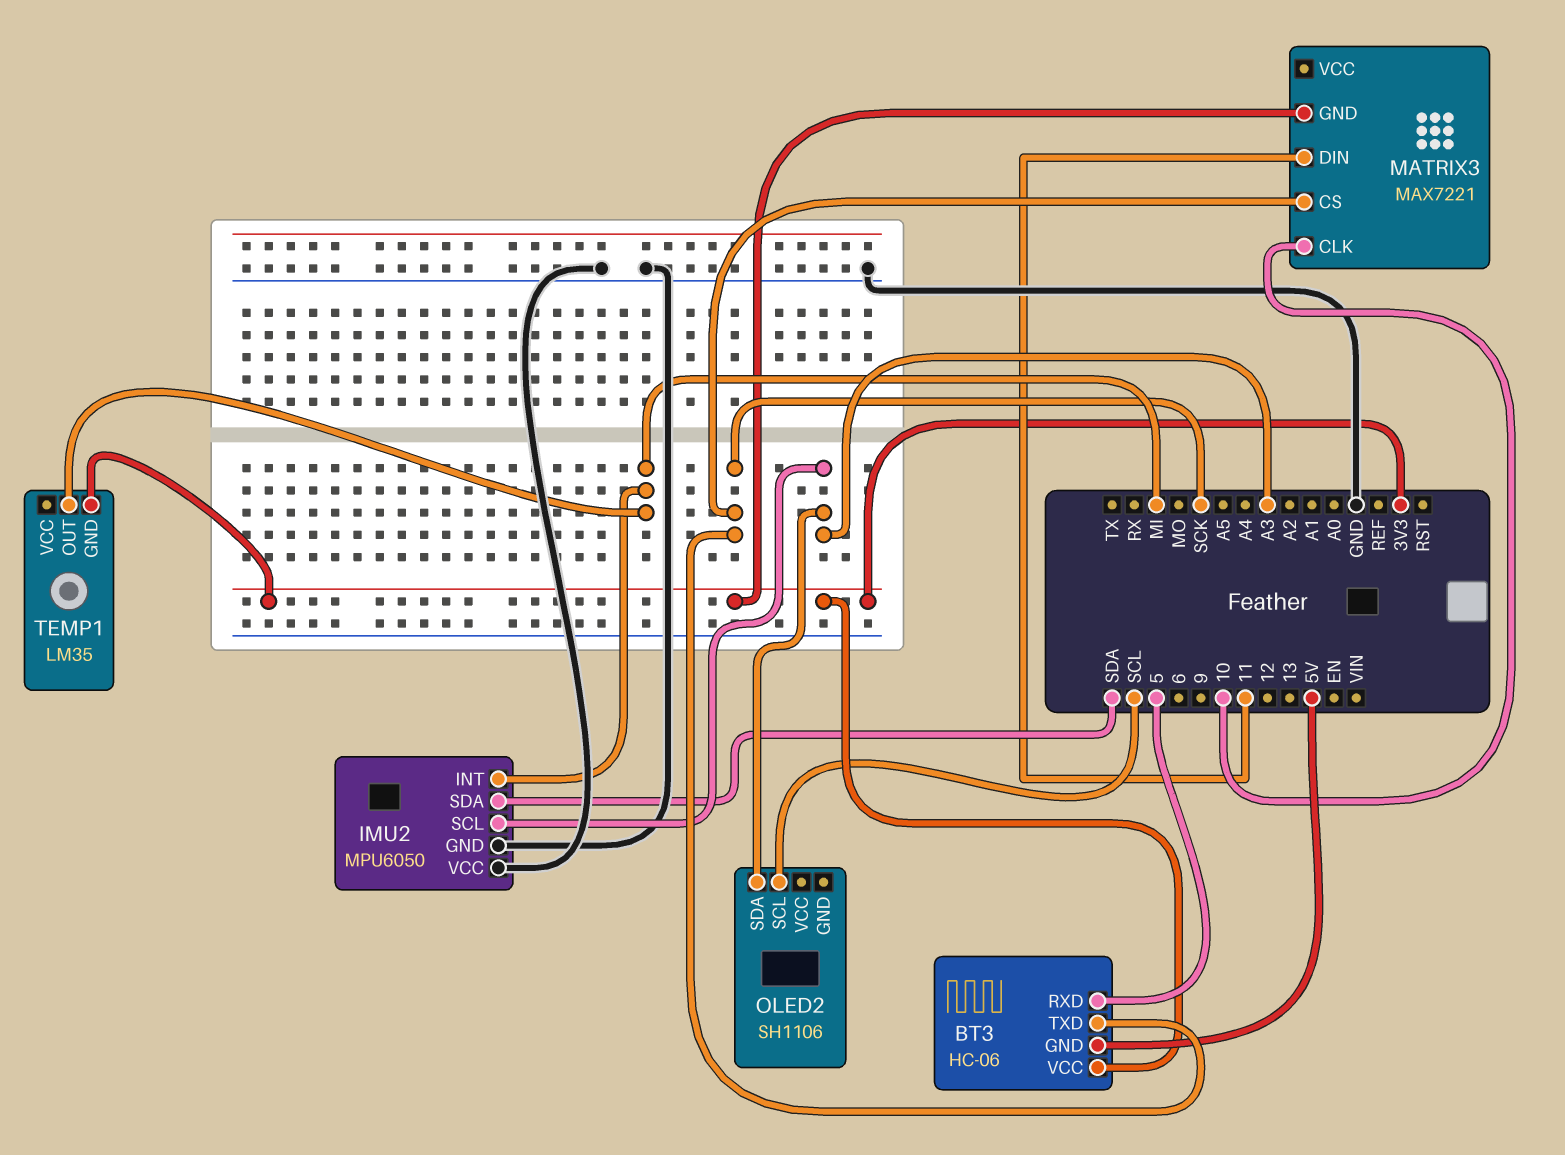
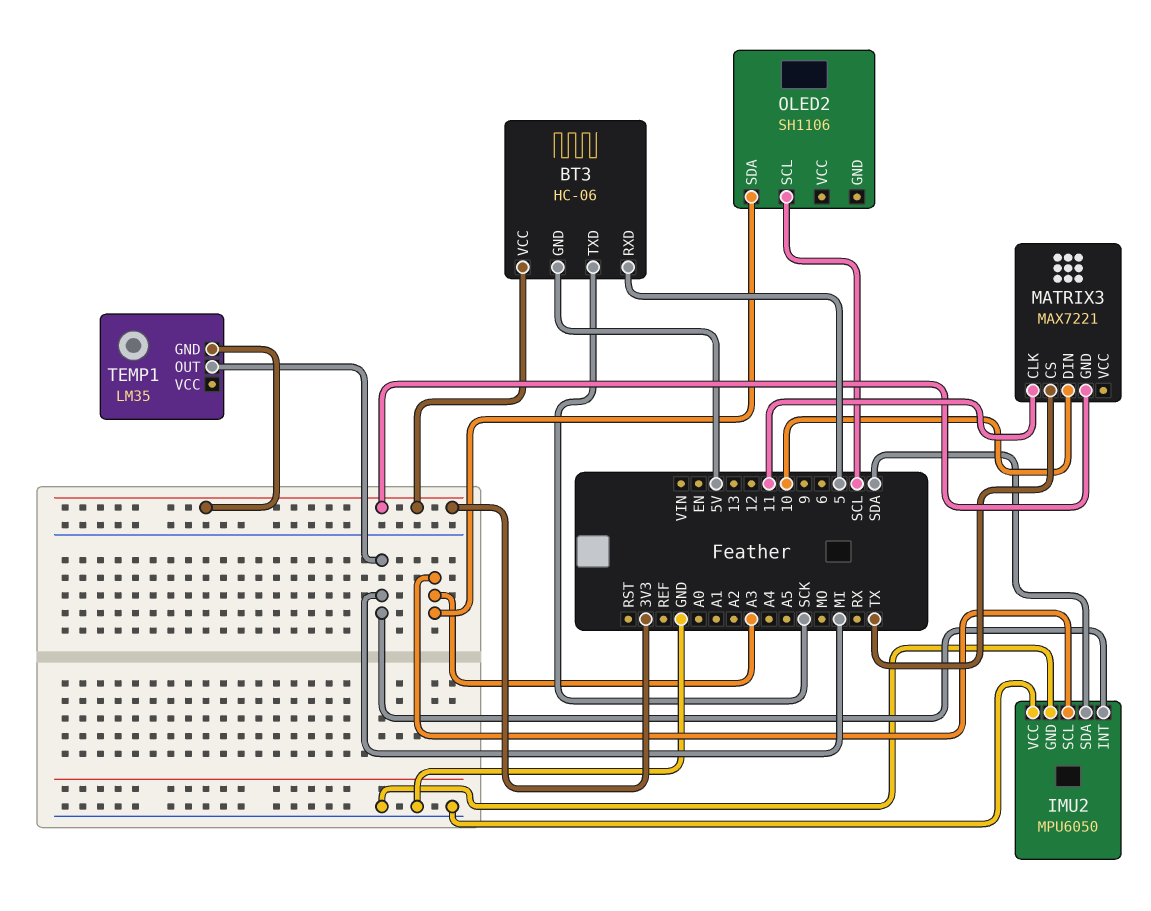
MATRIX3 pin CLK: 10 -> 11
MATRIX3 pin CS: SCK -> TX
MATRIX3 pin DIN: 11 -> 10

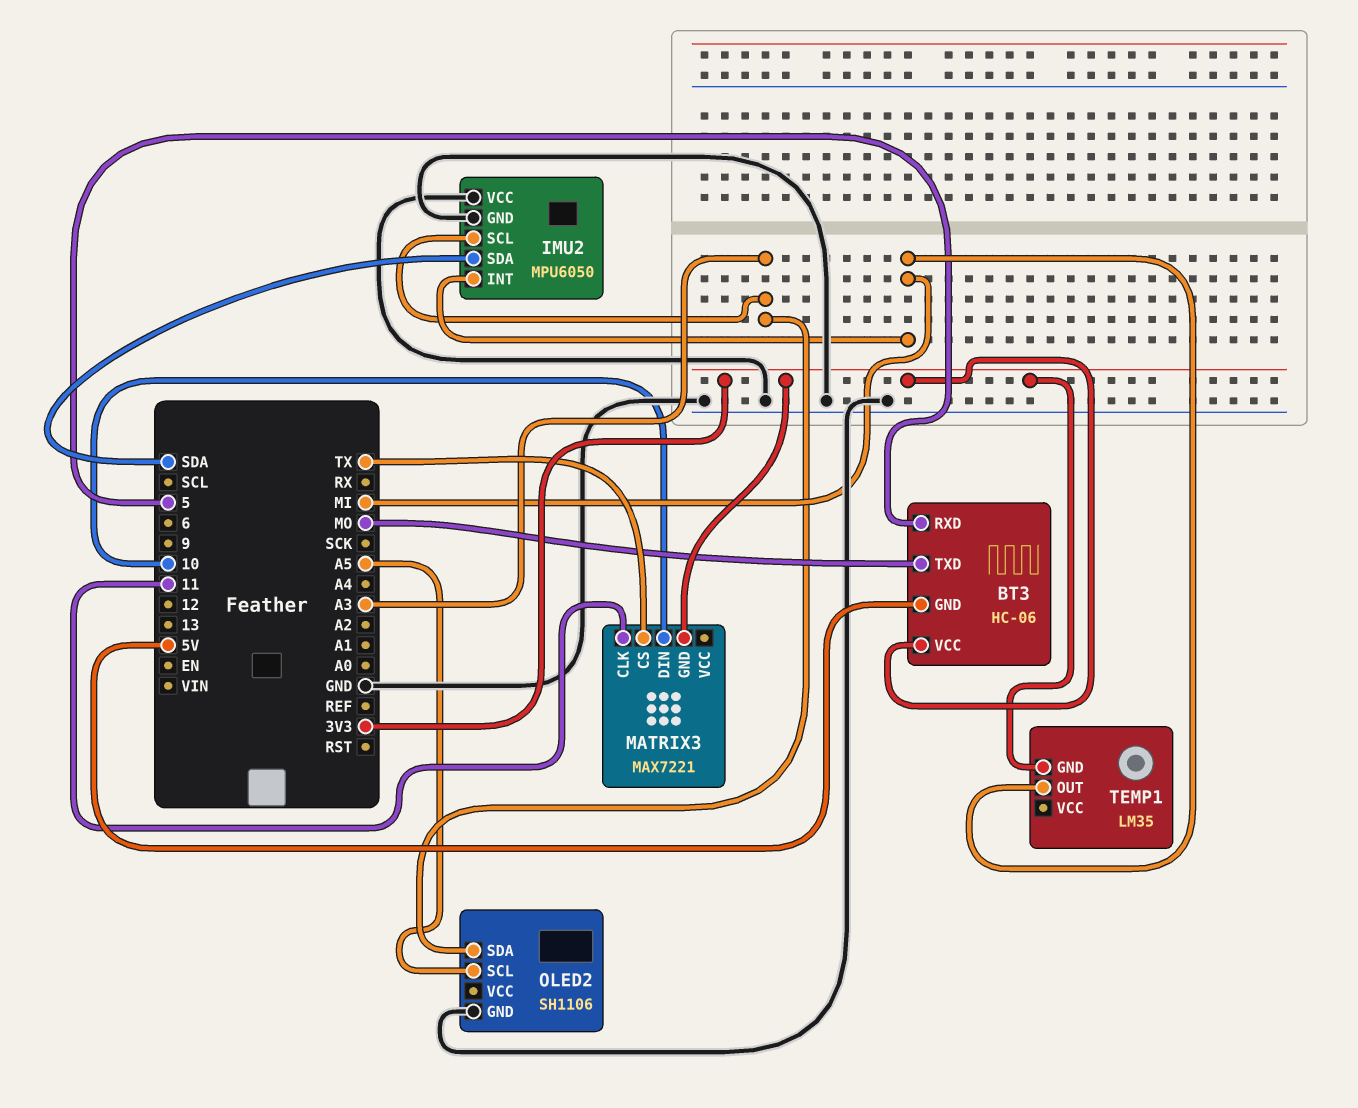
BT3 pin TXD: SCK -> MO
OLED2 pin GND: none -> GND
OLED2 pin SCL: SCL -> A5

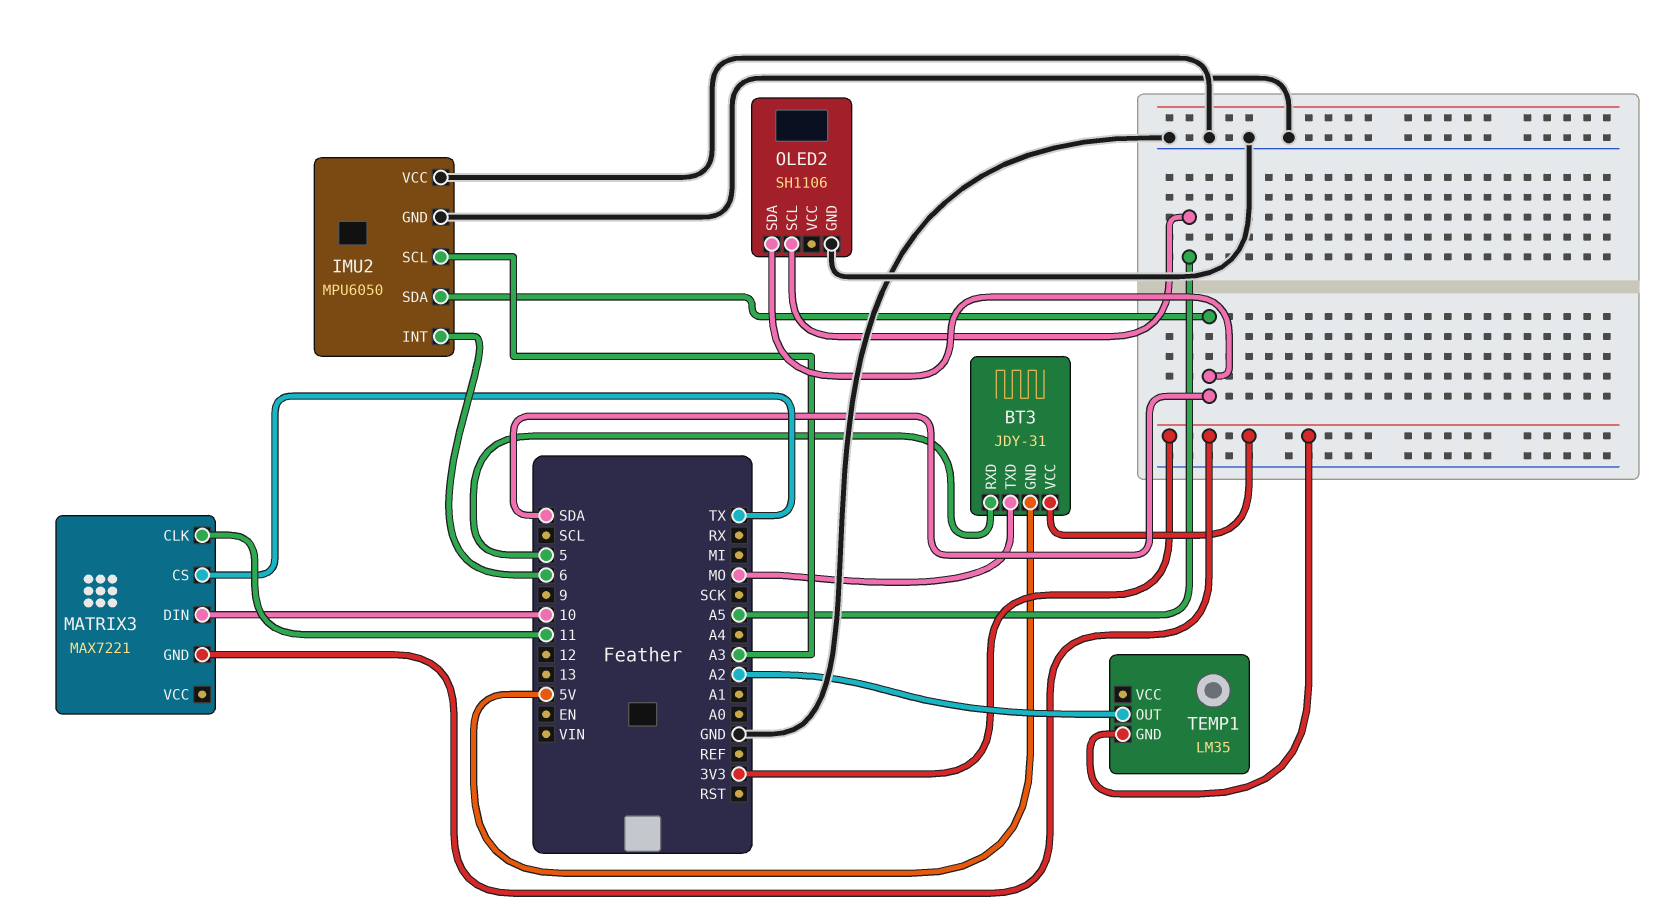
BT3: HC-06 -> JDY-31
IMU2 pin INT: MI -> 6
OLED2 pin SDA: A3 -> SDA
TEMP1 pin OUT: MI -> A2

